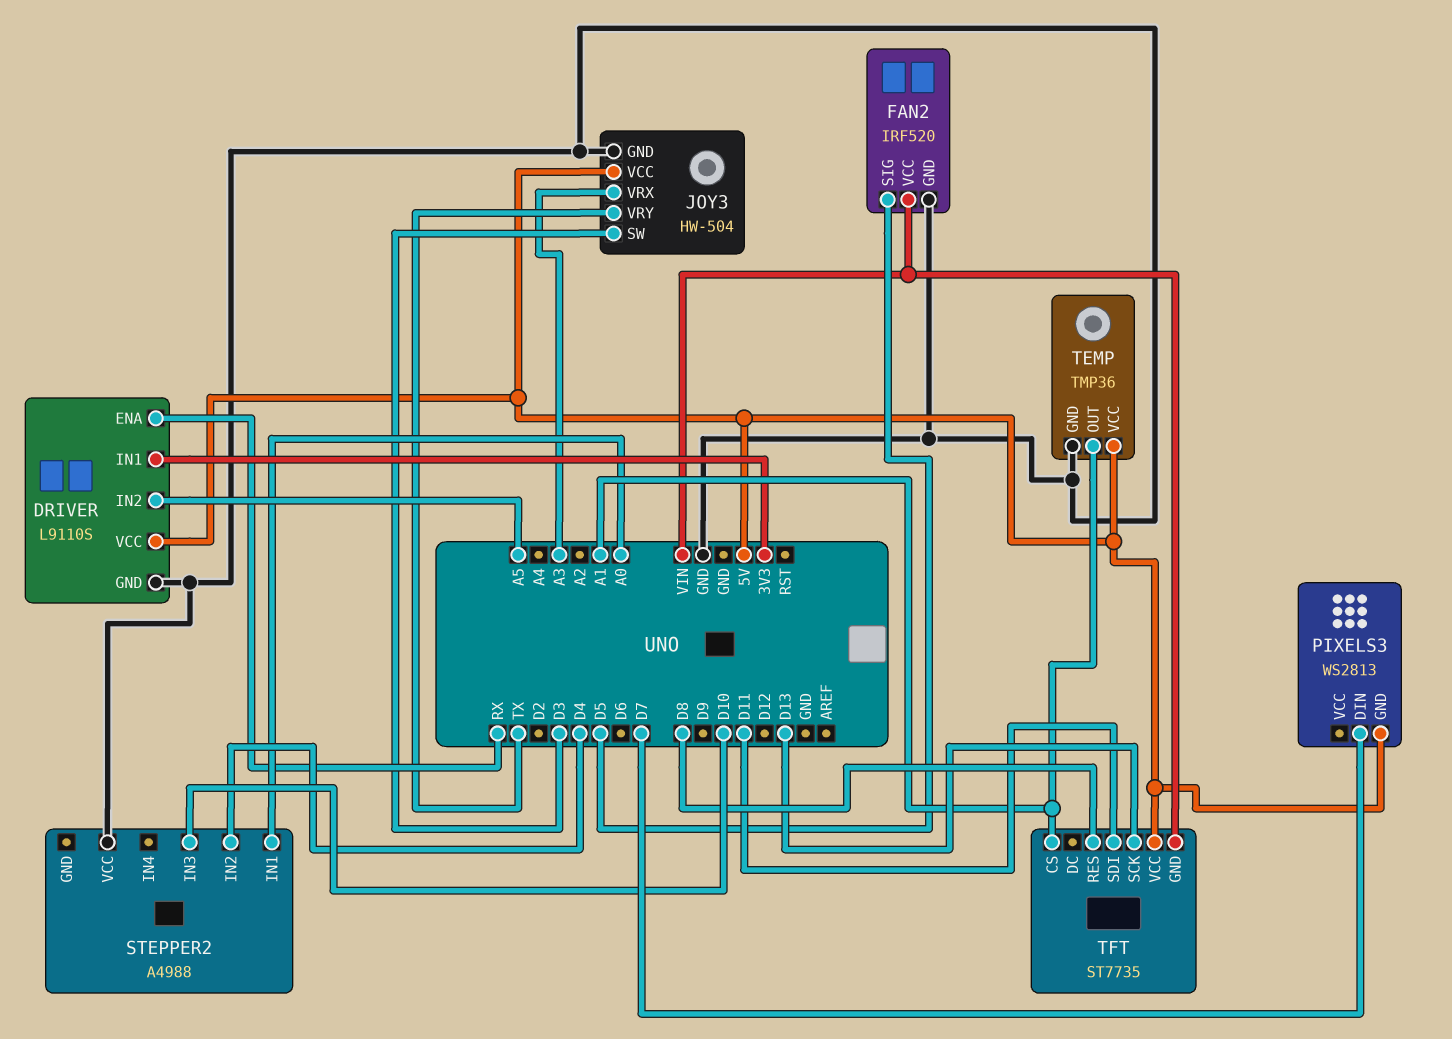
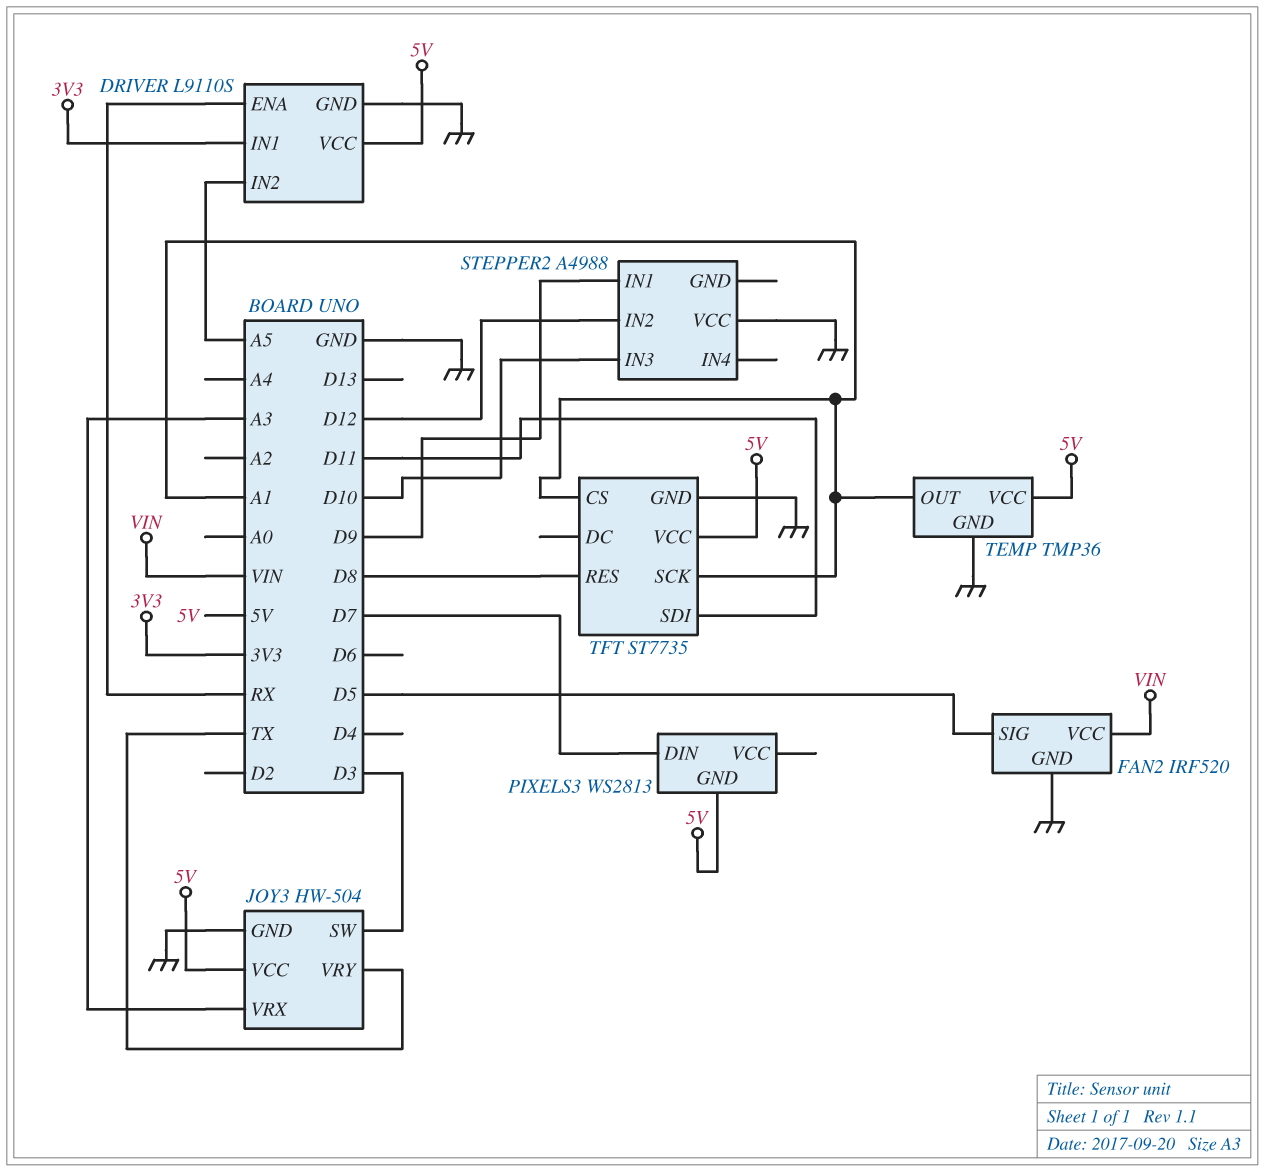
STEPPER2 pin IN1: A0 -> D9
STEPPER2 pin IN2: D4 -> D12
TFT pin GND: VIN -> GND
TFT pin SCK: D13 -> A1

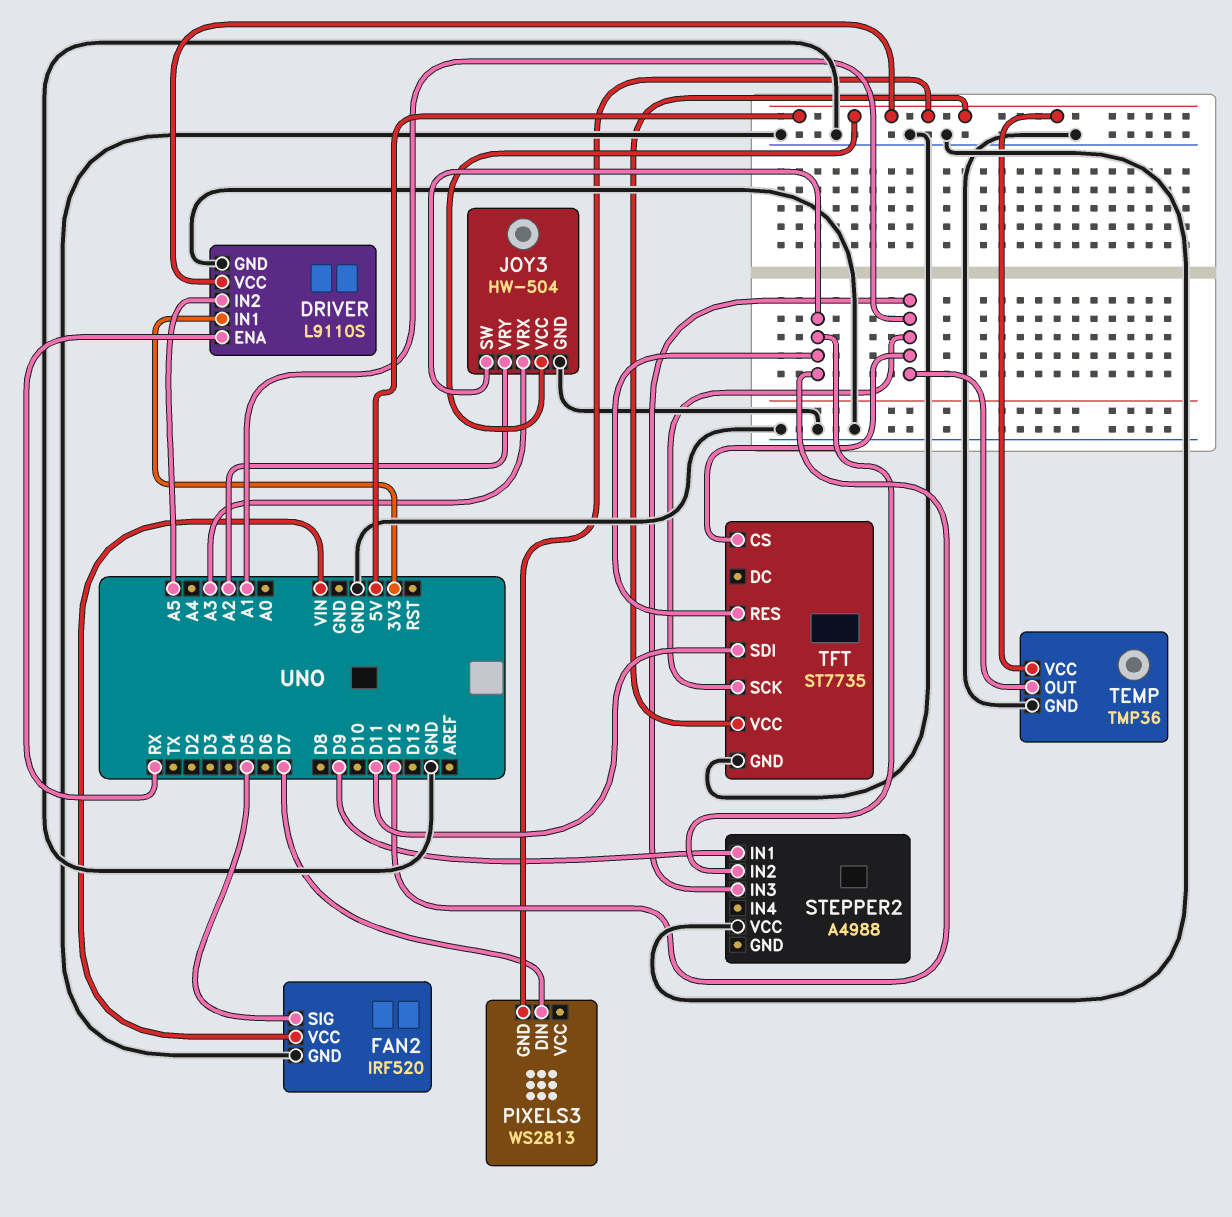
JOY3 pin SW: D3 -> D12
JOY3 pin VRY: TX -> A2
STEPPER2 pin IN3: D10 -> A1
TFT pin RES: D8 -> D12

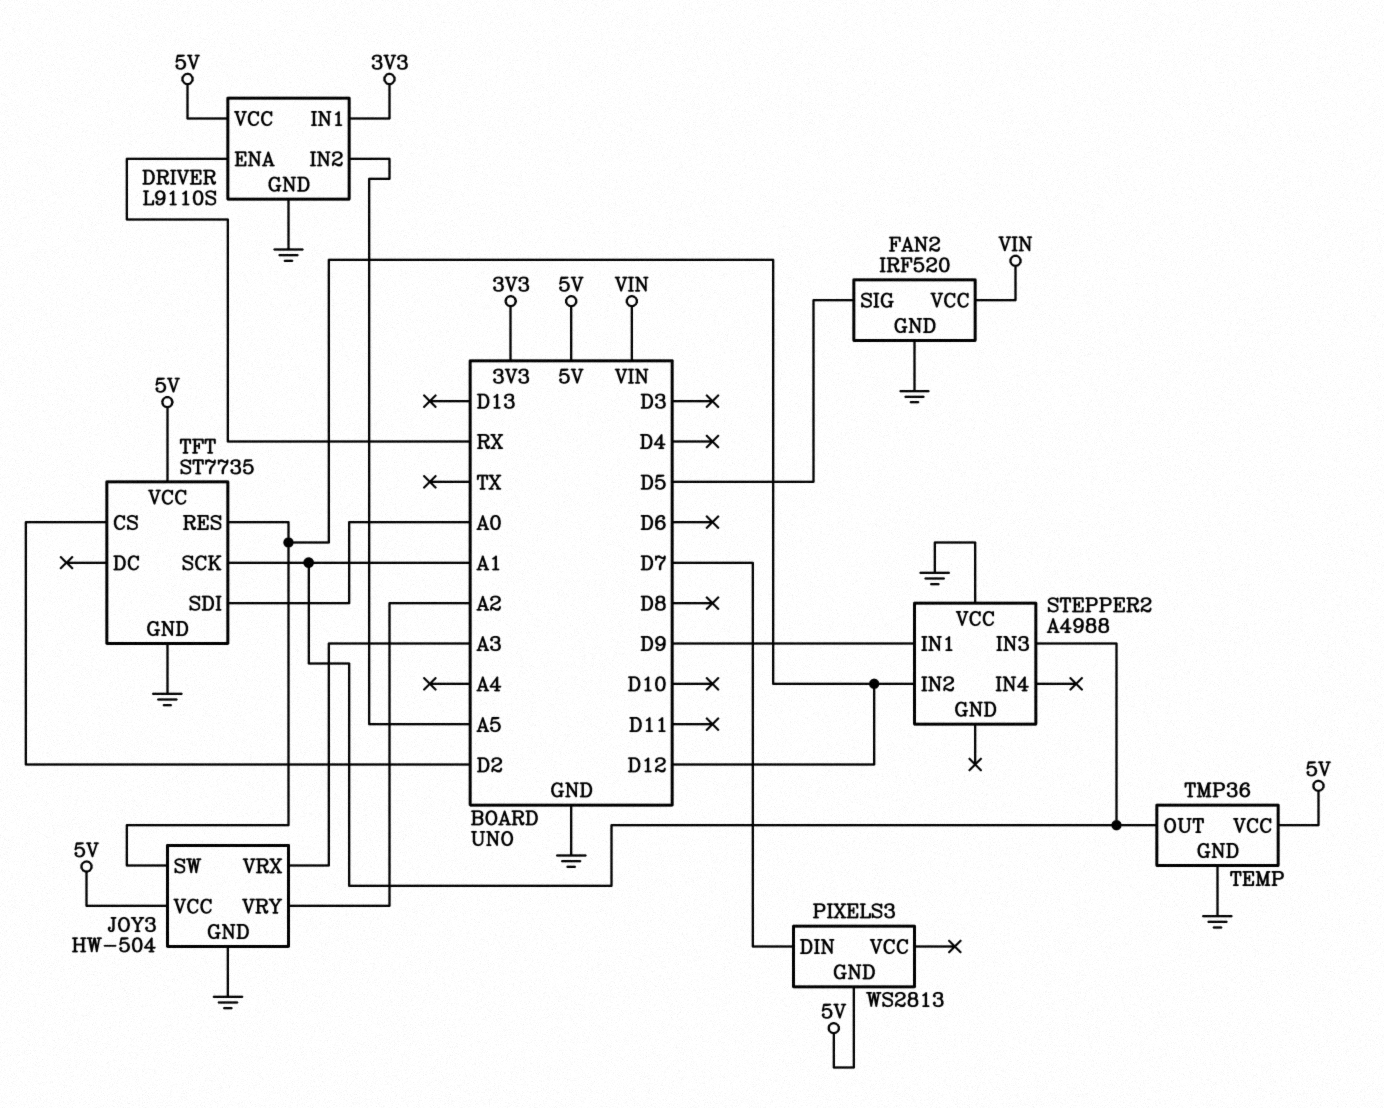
TFT pin CS: A1 -> D2
TFT pin SDI: D11 -> A0

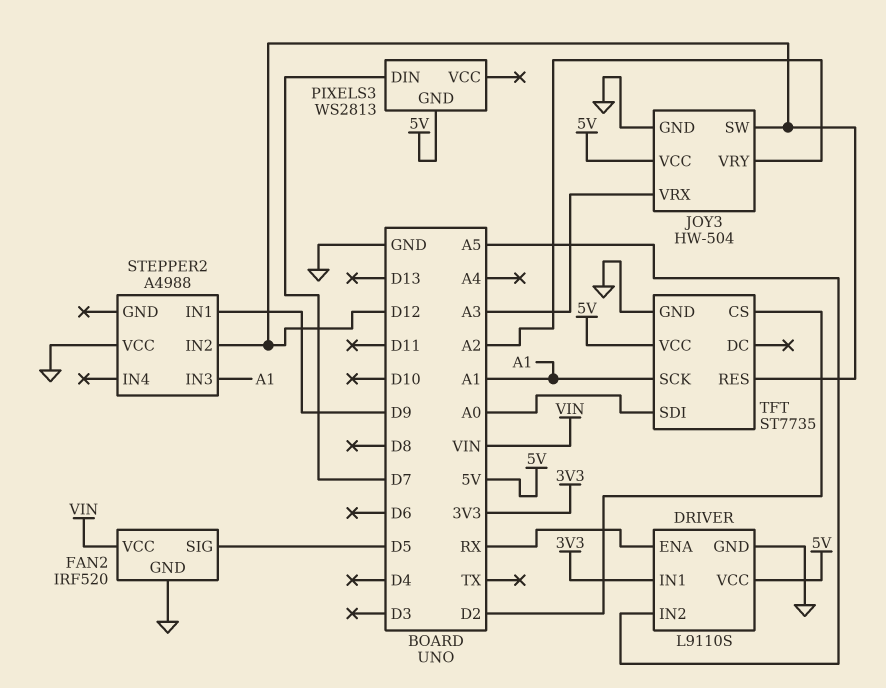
TEMP: TMP36 -> none
TEMP pin GND: GND -> none
TEMP pin OUT: A1 -> none
TEMP pin VCC: 5V -> none

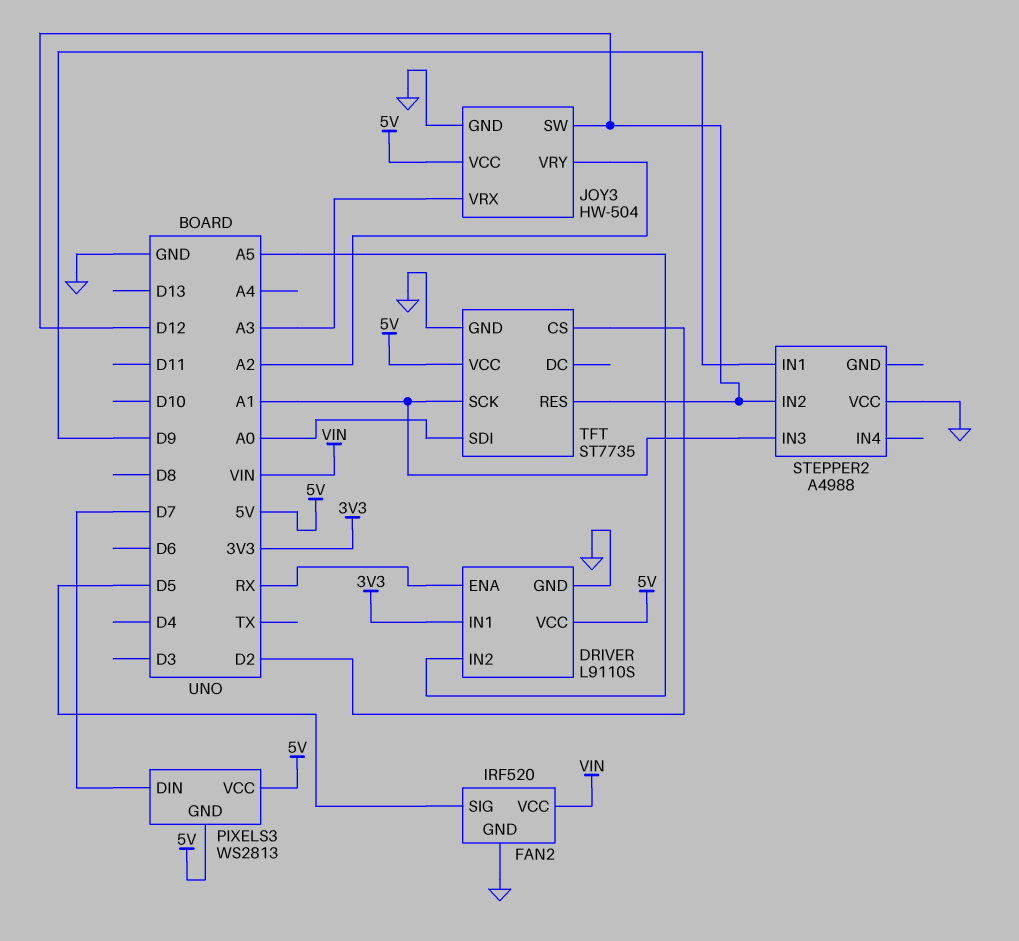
PIXELS3 pin VCC: none -> 5V

